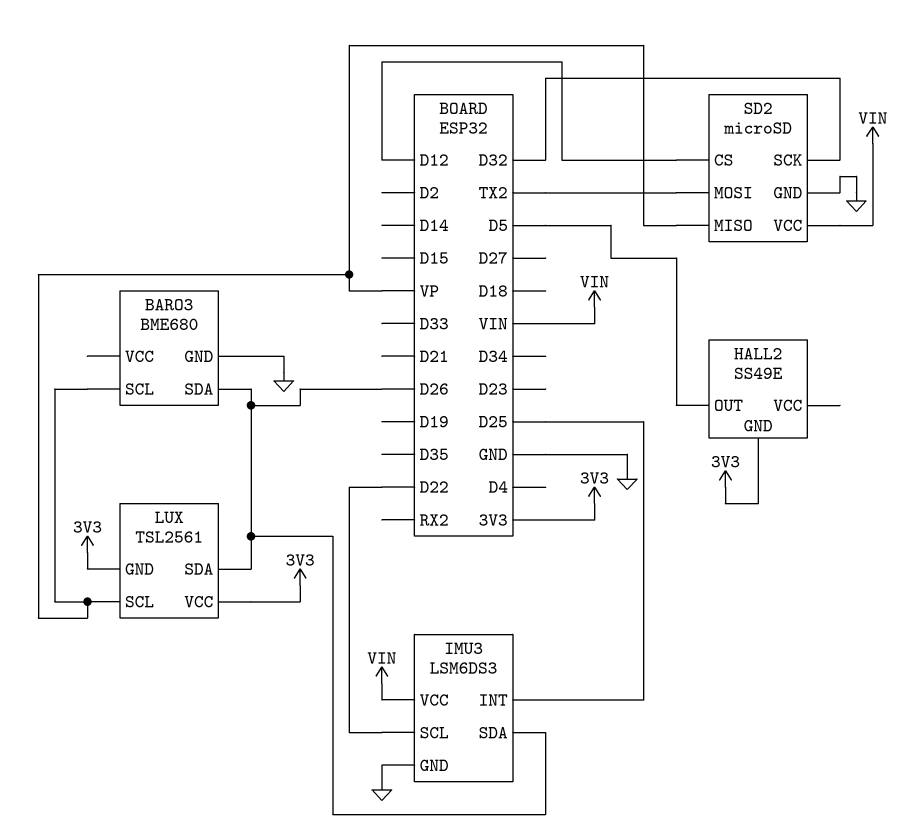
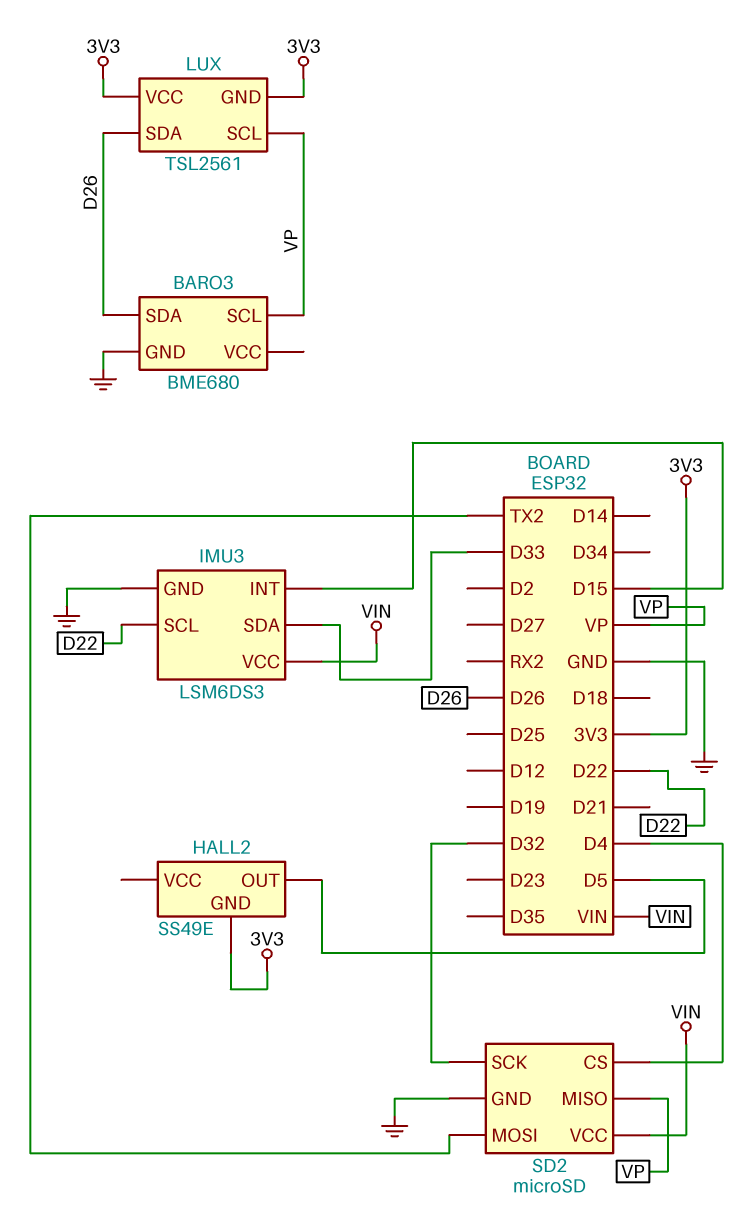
IMU3 pin INT: D25 -> D15
IMU3 pin SDA: D26 -> D33
SD2 pin CS: D12 -> D4

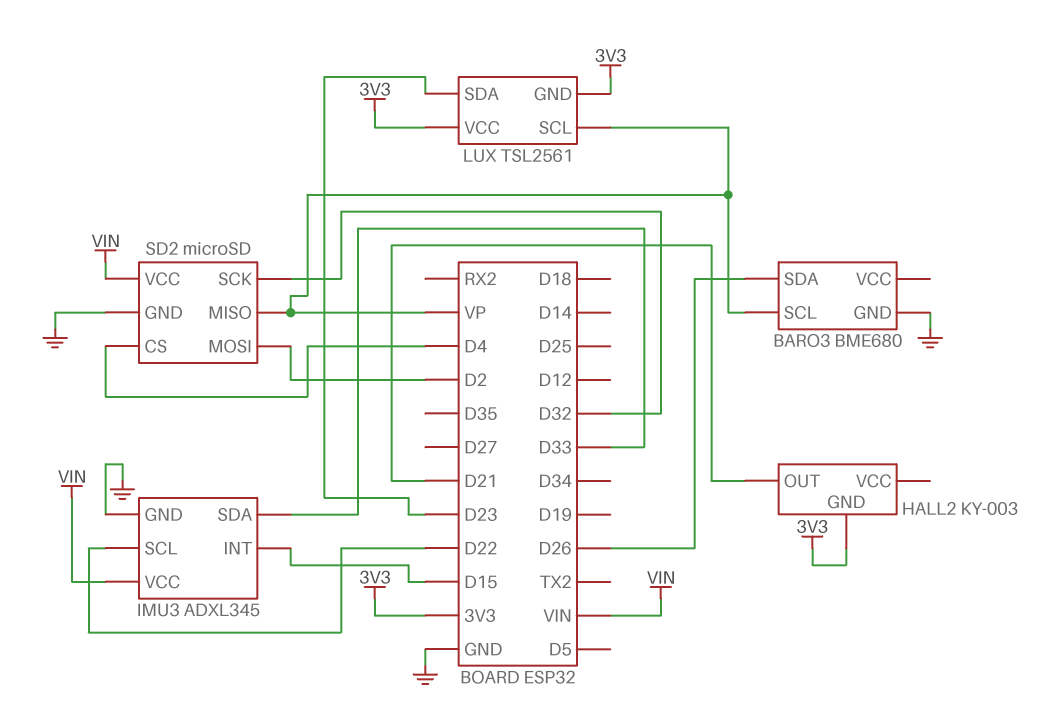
HALL2: SS49E -> KY-003
HALL2 pin OUT: D5 -> D21
IMU3: LSM6DS3 -> ADXL345
LUX pin SDA: D26 -> D23
SD2 pin MOSI: TX2 -> D2

